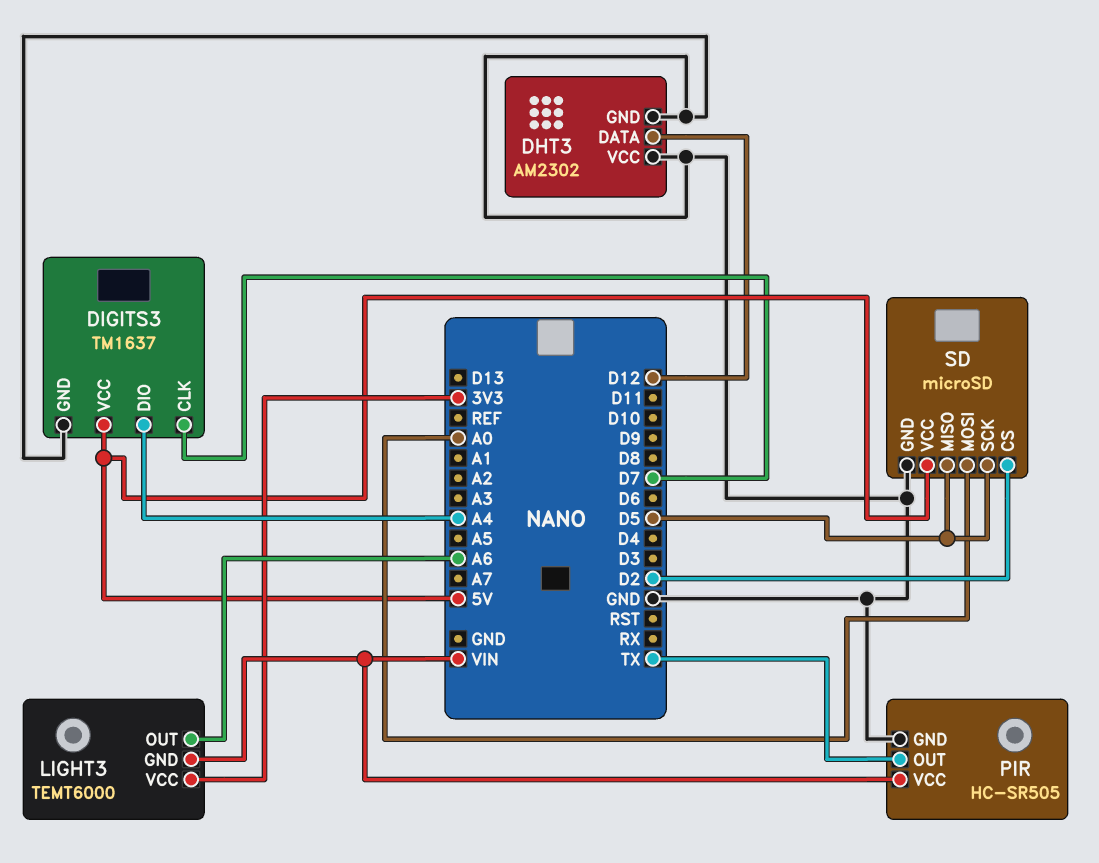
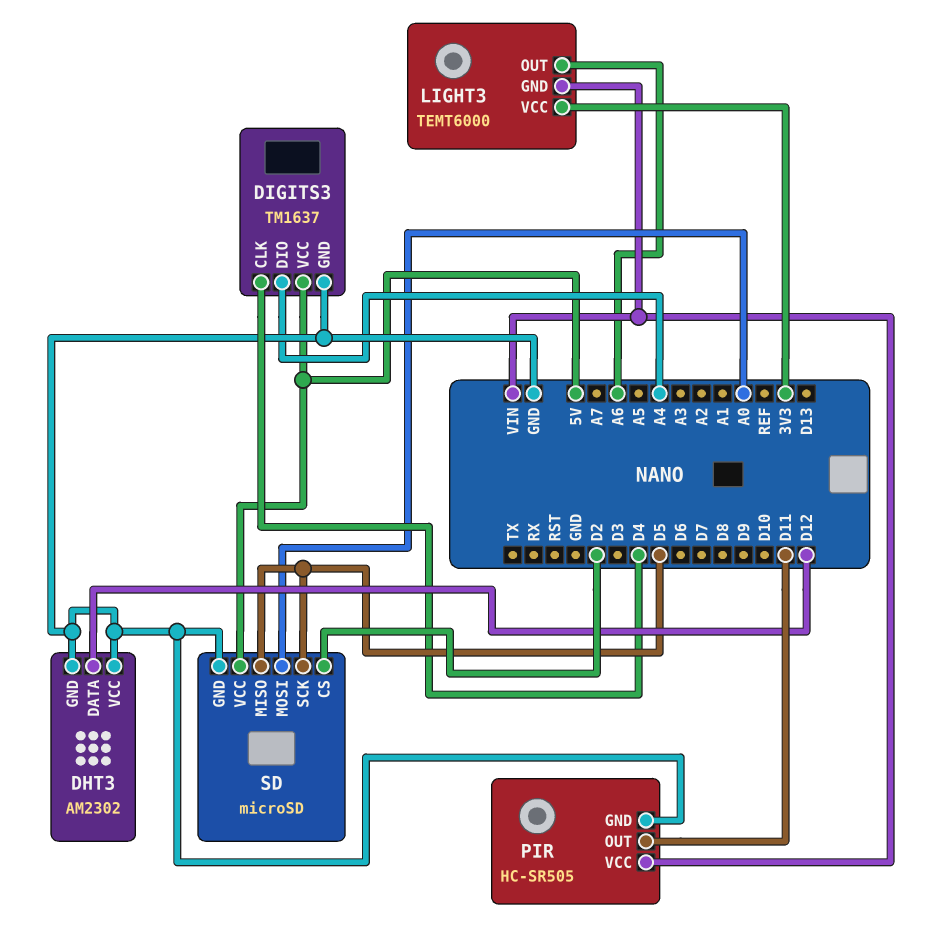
DIGITS3 pin CLK: D7 -> D4
PIR pin OUT: TX -> D11

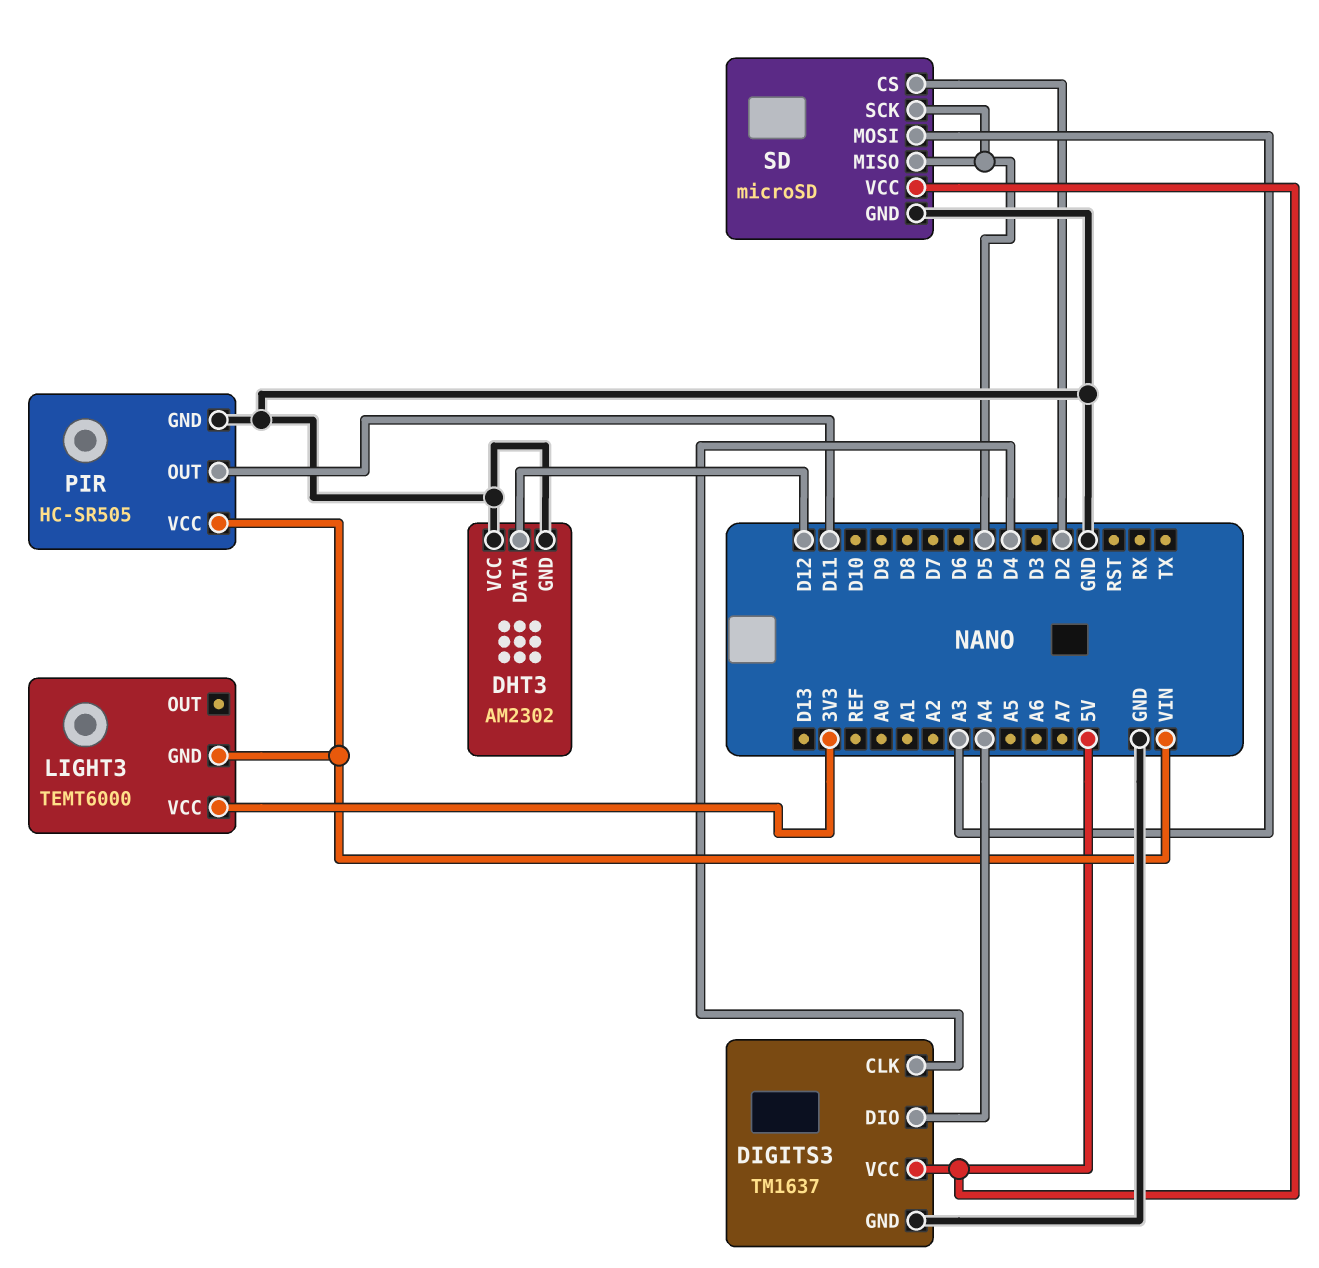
LIGHT3 pin OUT: A6 -> none
SD pin MOSI: A0 -> A3

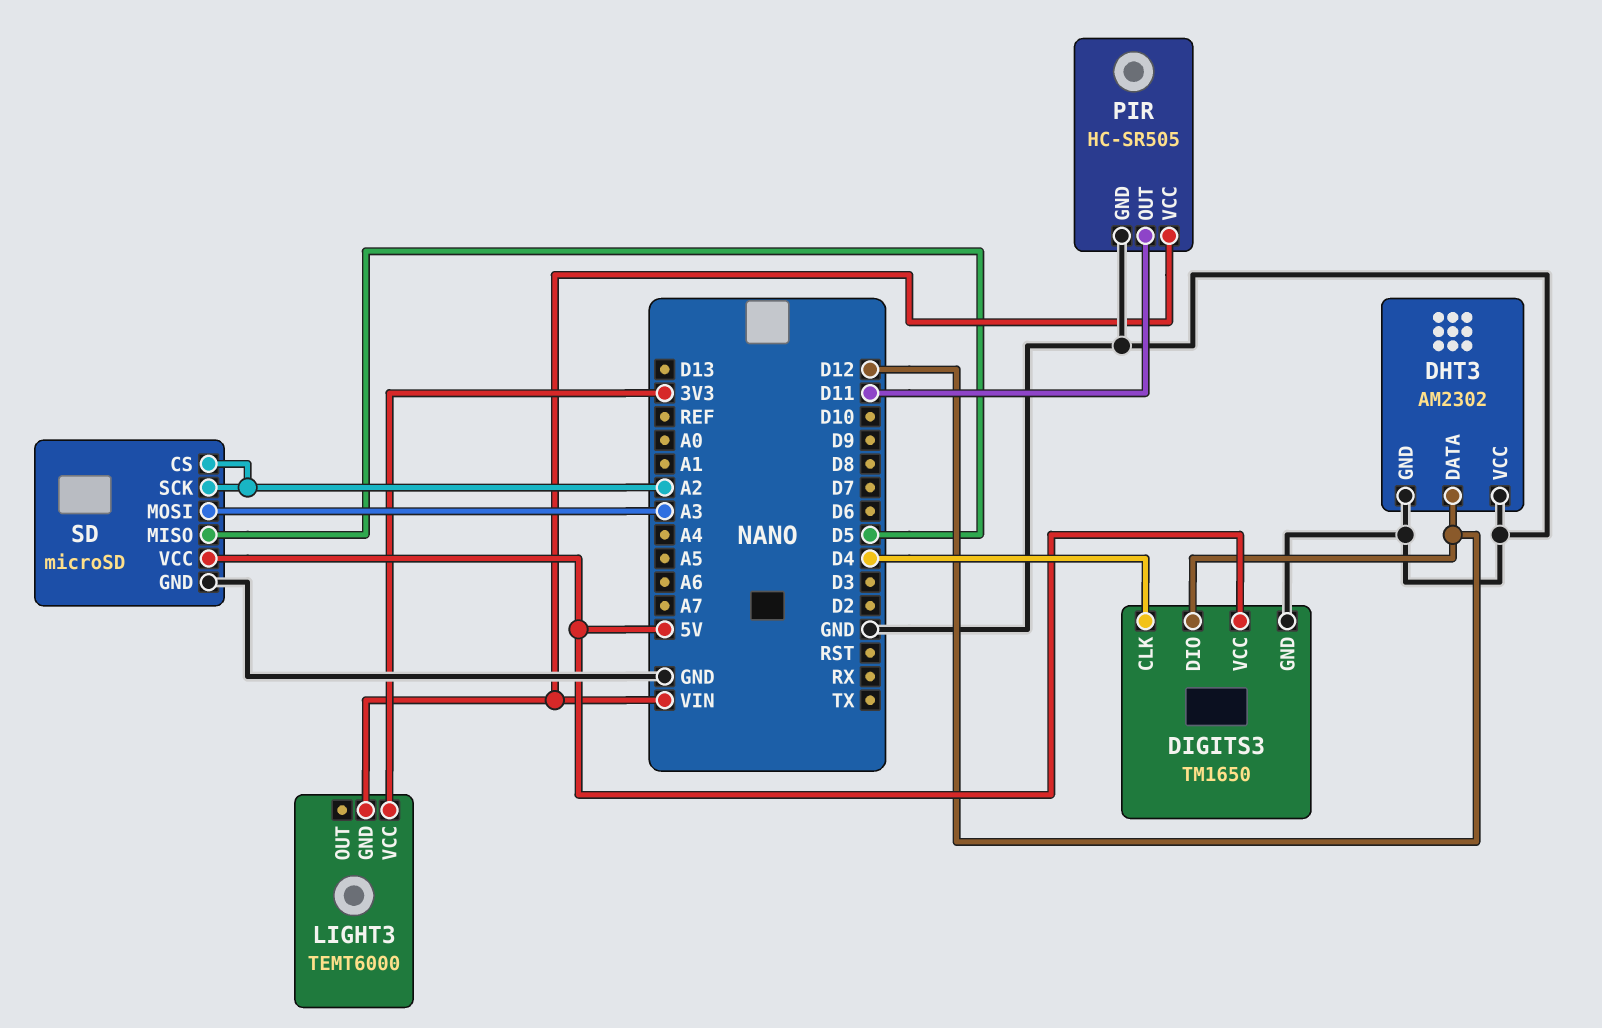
DIGITS3: TM1637 -> TM1650
DIGITS3 pin DIO: A4 -> D12
SD pin CS: D2 -> A2
SD pin SCK: D5 -> A2

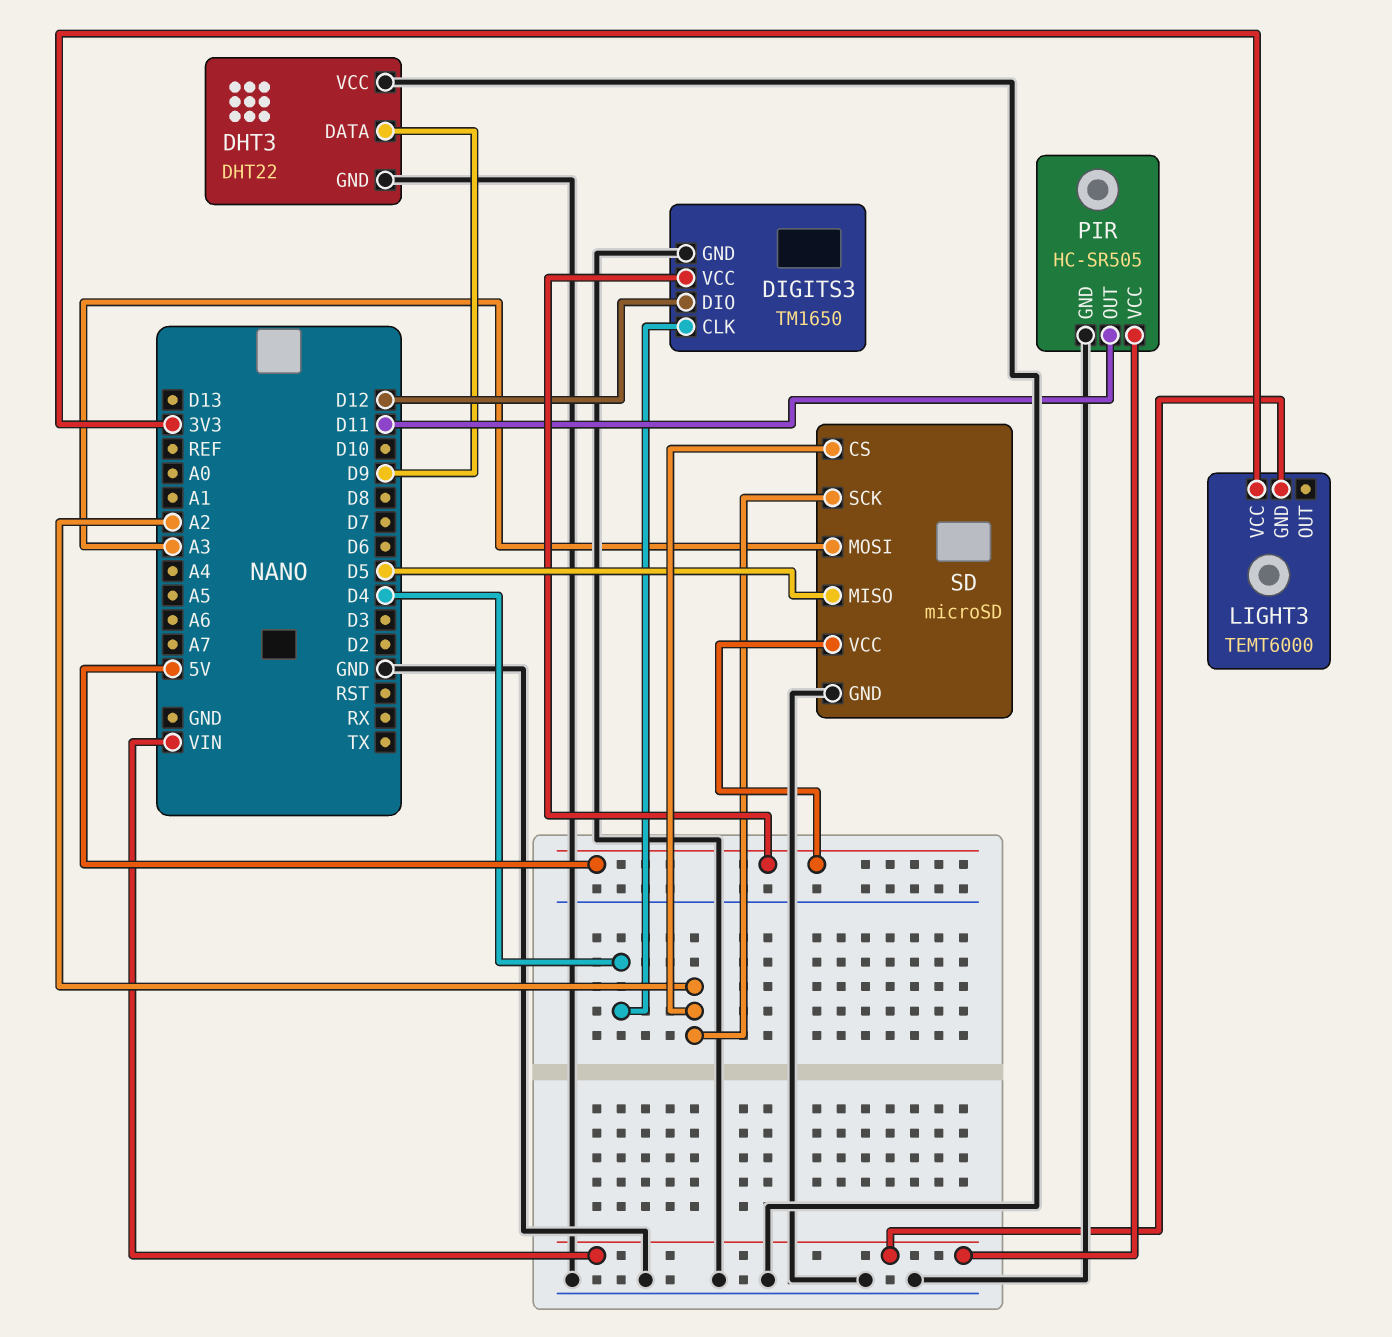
DHT3: AM2302 -> DHT22
DHT3 pin DATA: D12 -> D9

